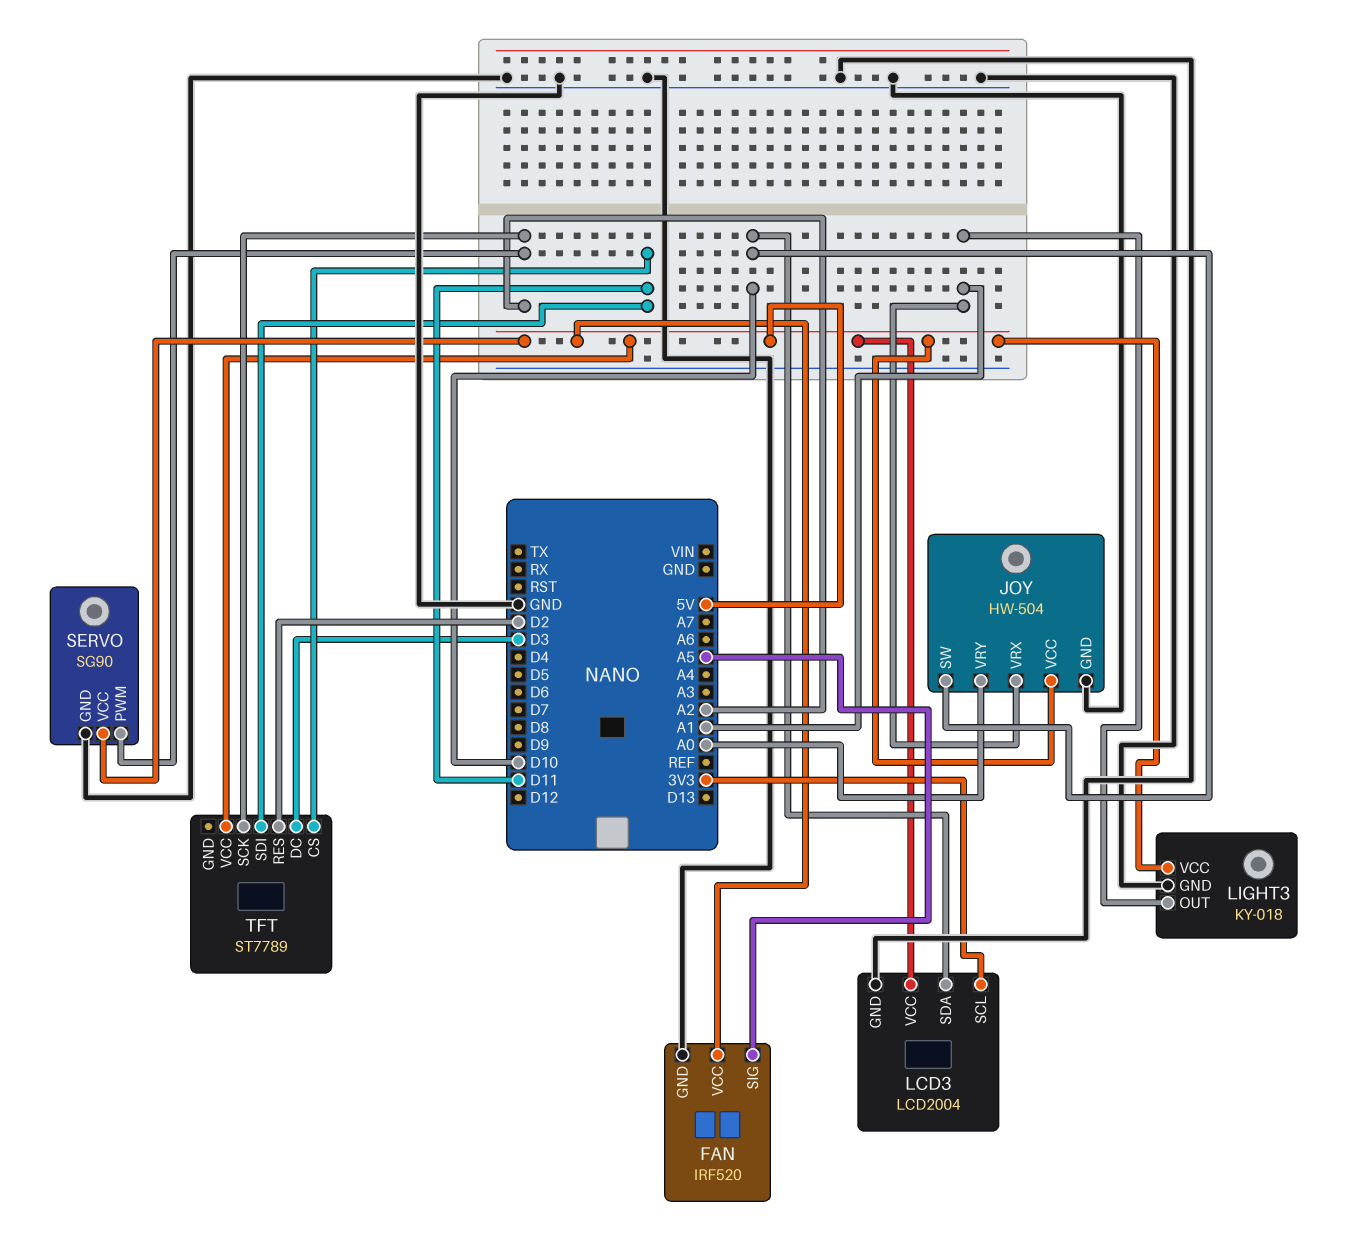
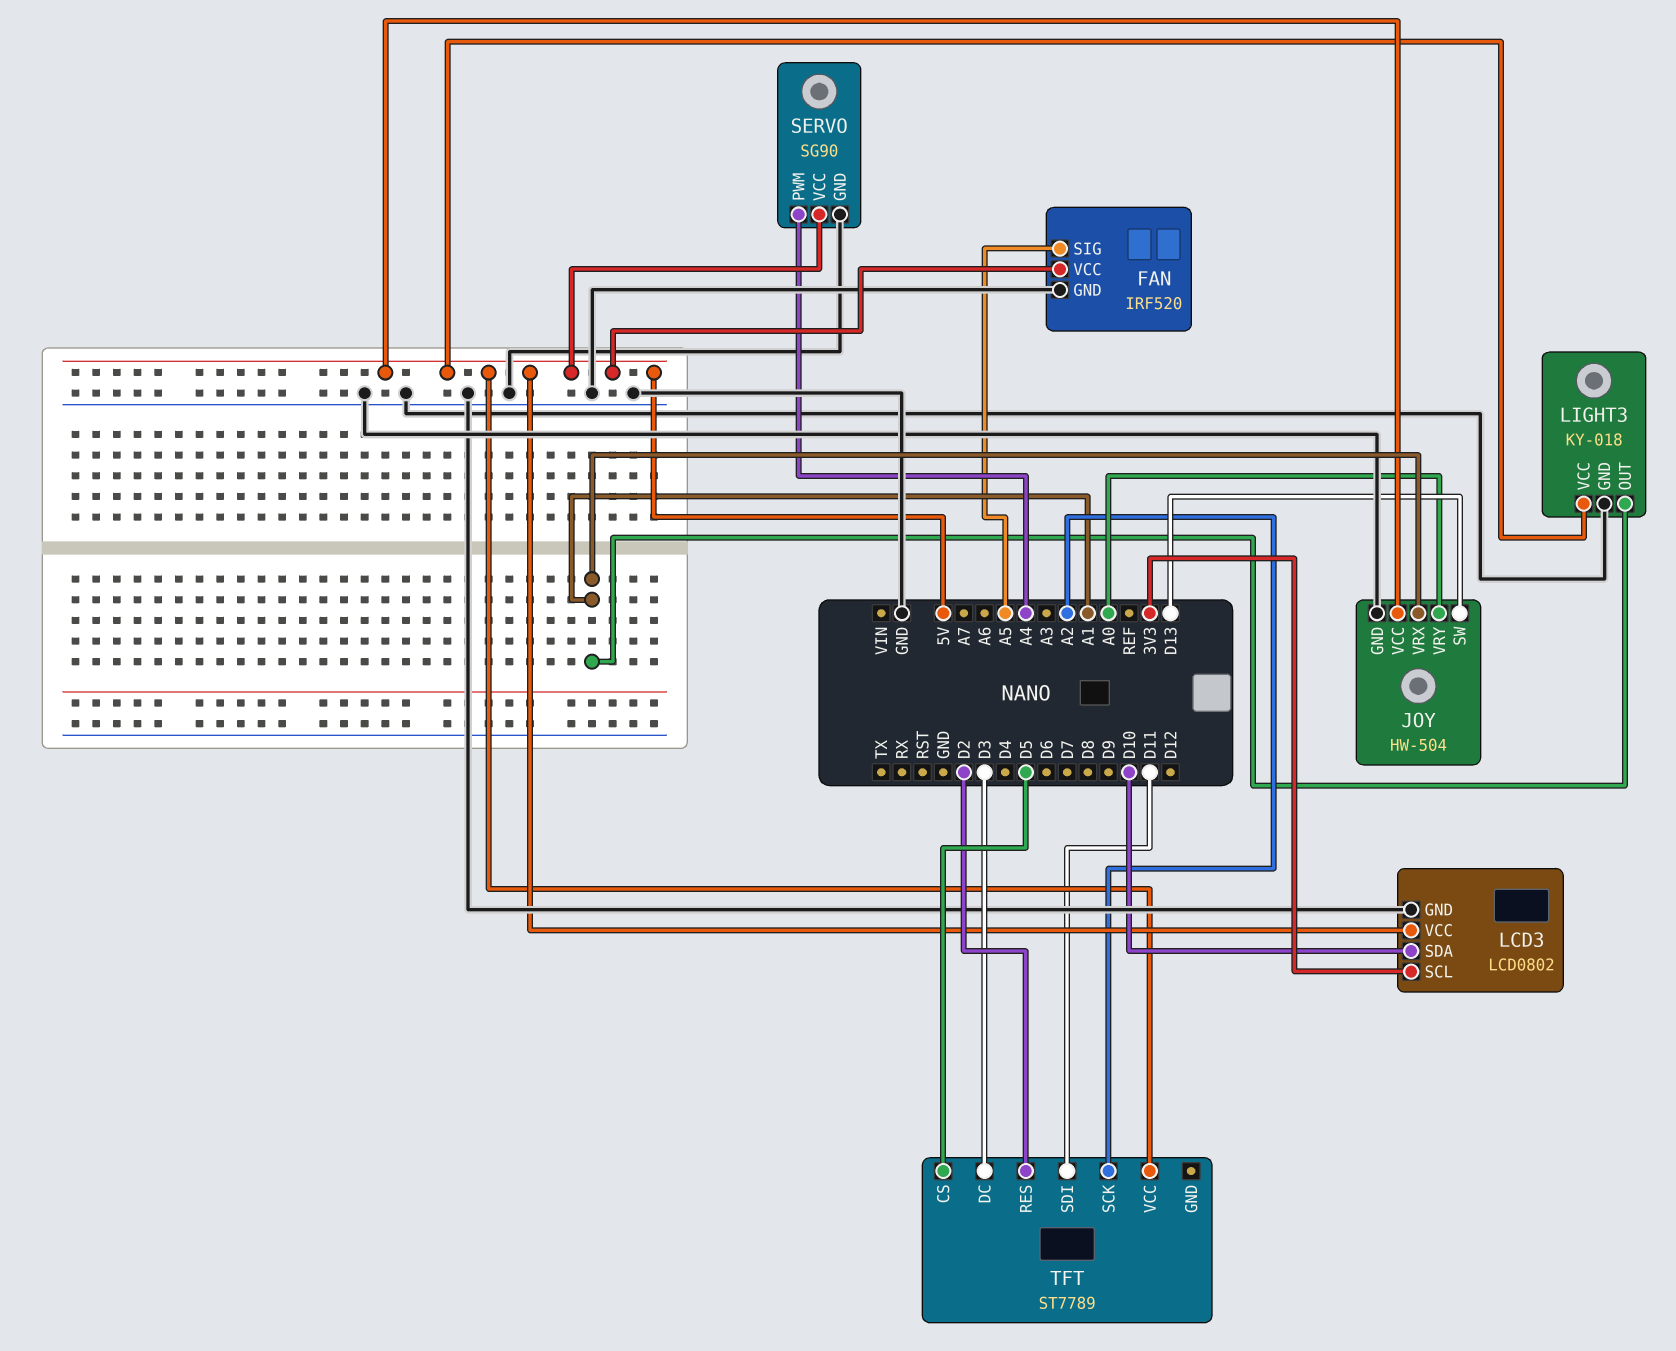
JOY pin SW: D10 -> D13
LCD3: LCD2004 -> LCD0802
SERVO pin PWM: A2 -> A4
TFT pin CS: D11 -> D5

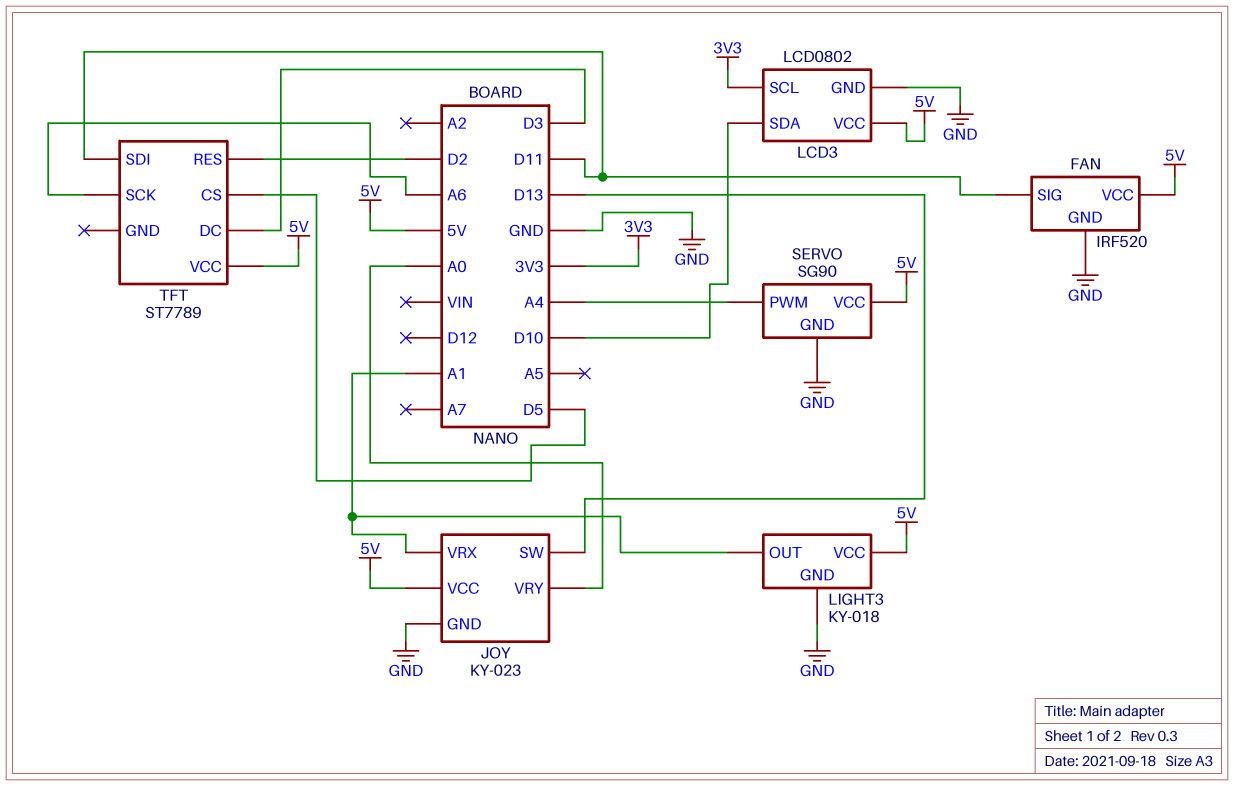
FAN pin SIG: A5 -> D11
JOY: HW-504 -> KY-023
TFT pin SCK: A2 -> A6

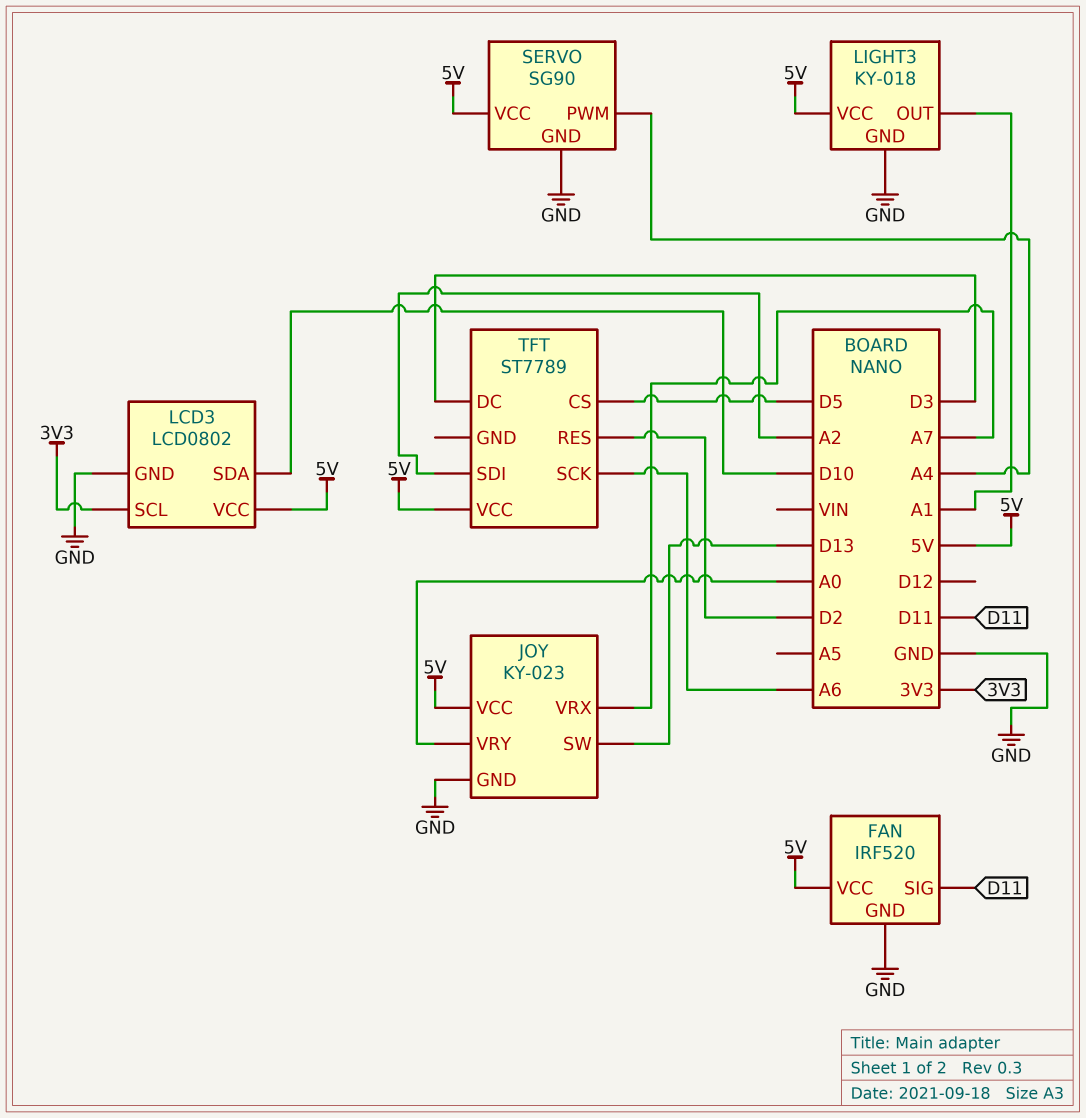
JOY pin VRX: A1 -> A7
TFT pin SDI: D11 -> A2

